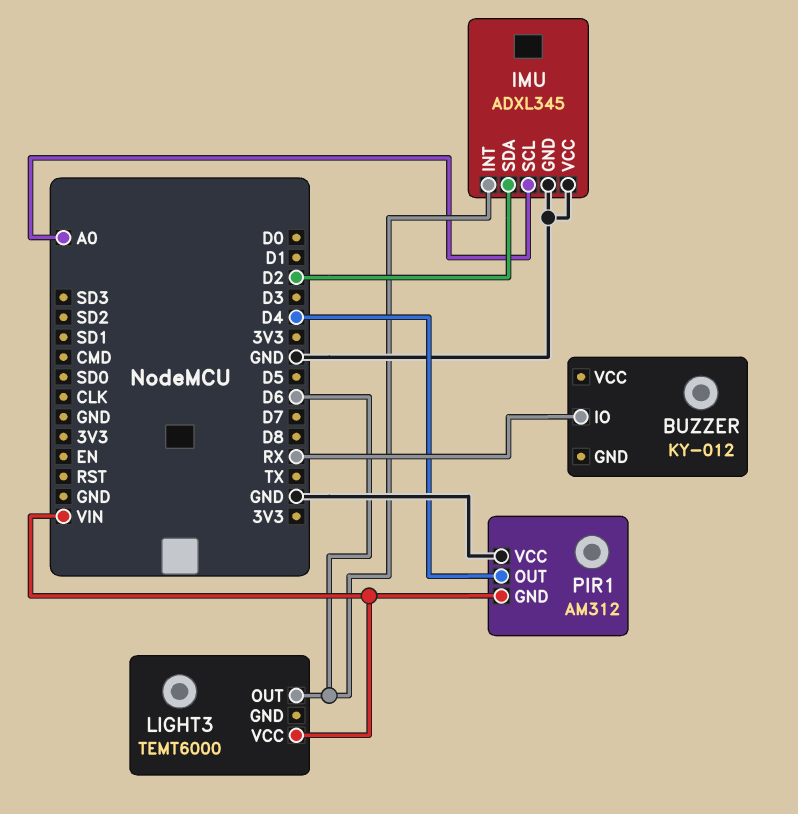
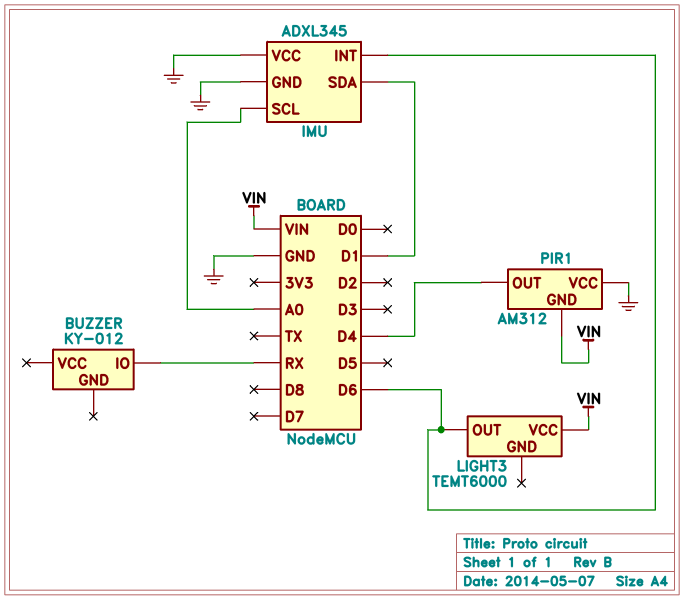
IMU pin SDA: D2 -> D1

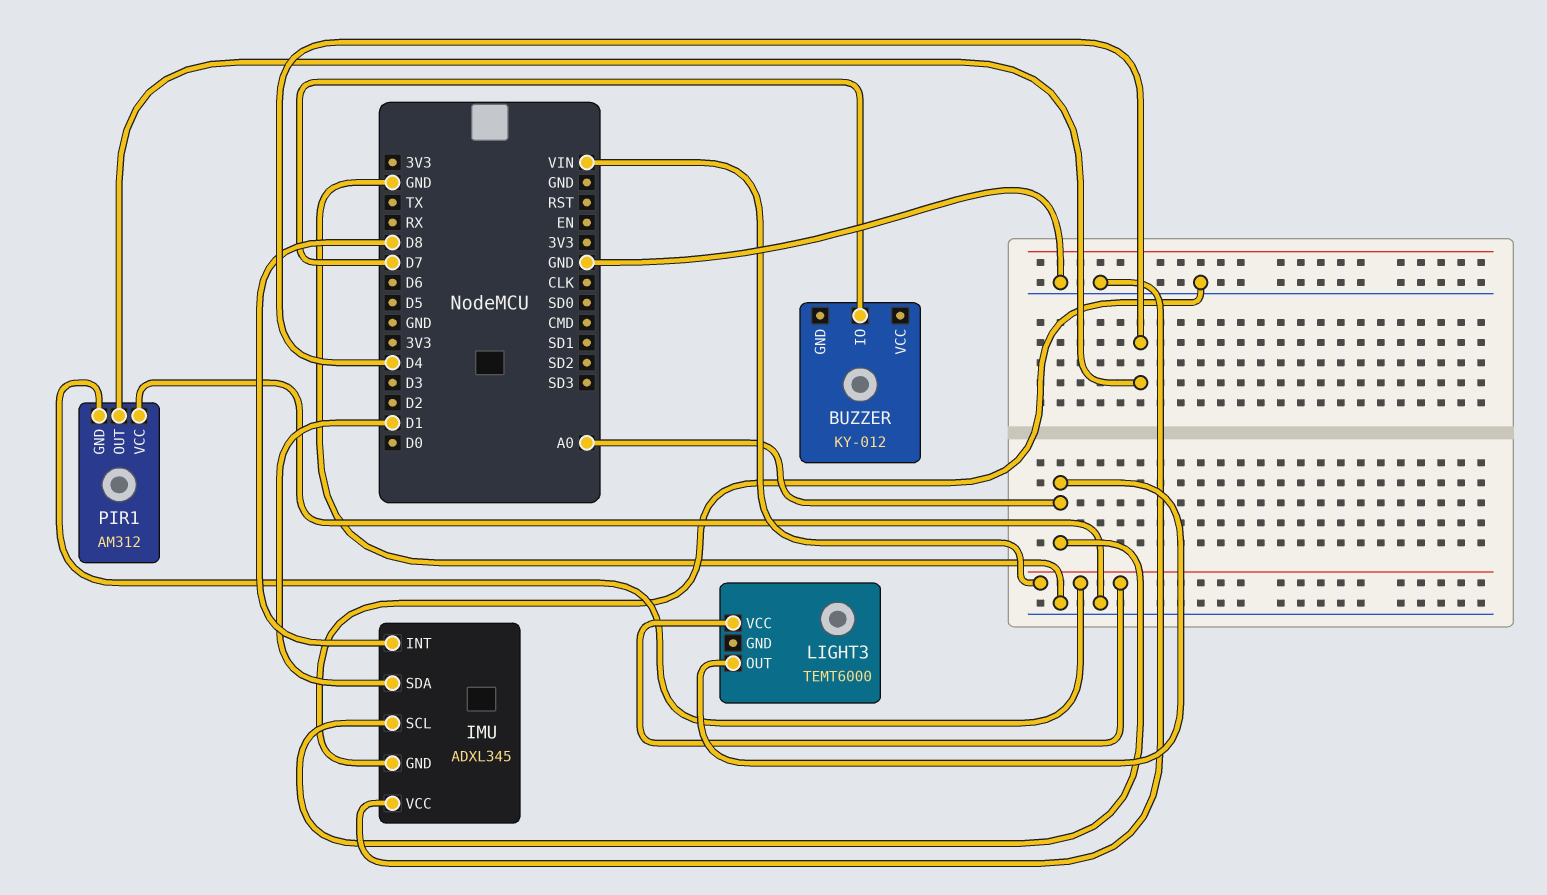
BUZZER pin IO: RX -> D7
IMU pin INT: D6 -> D8
LIGHT3 pin OUT: D6 -> A0

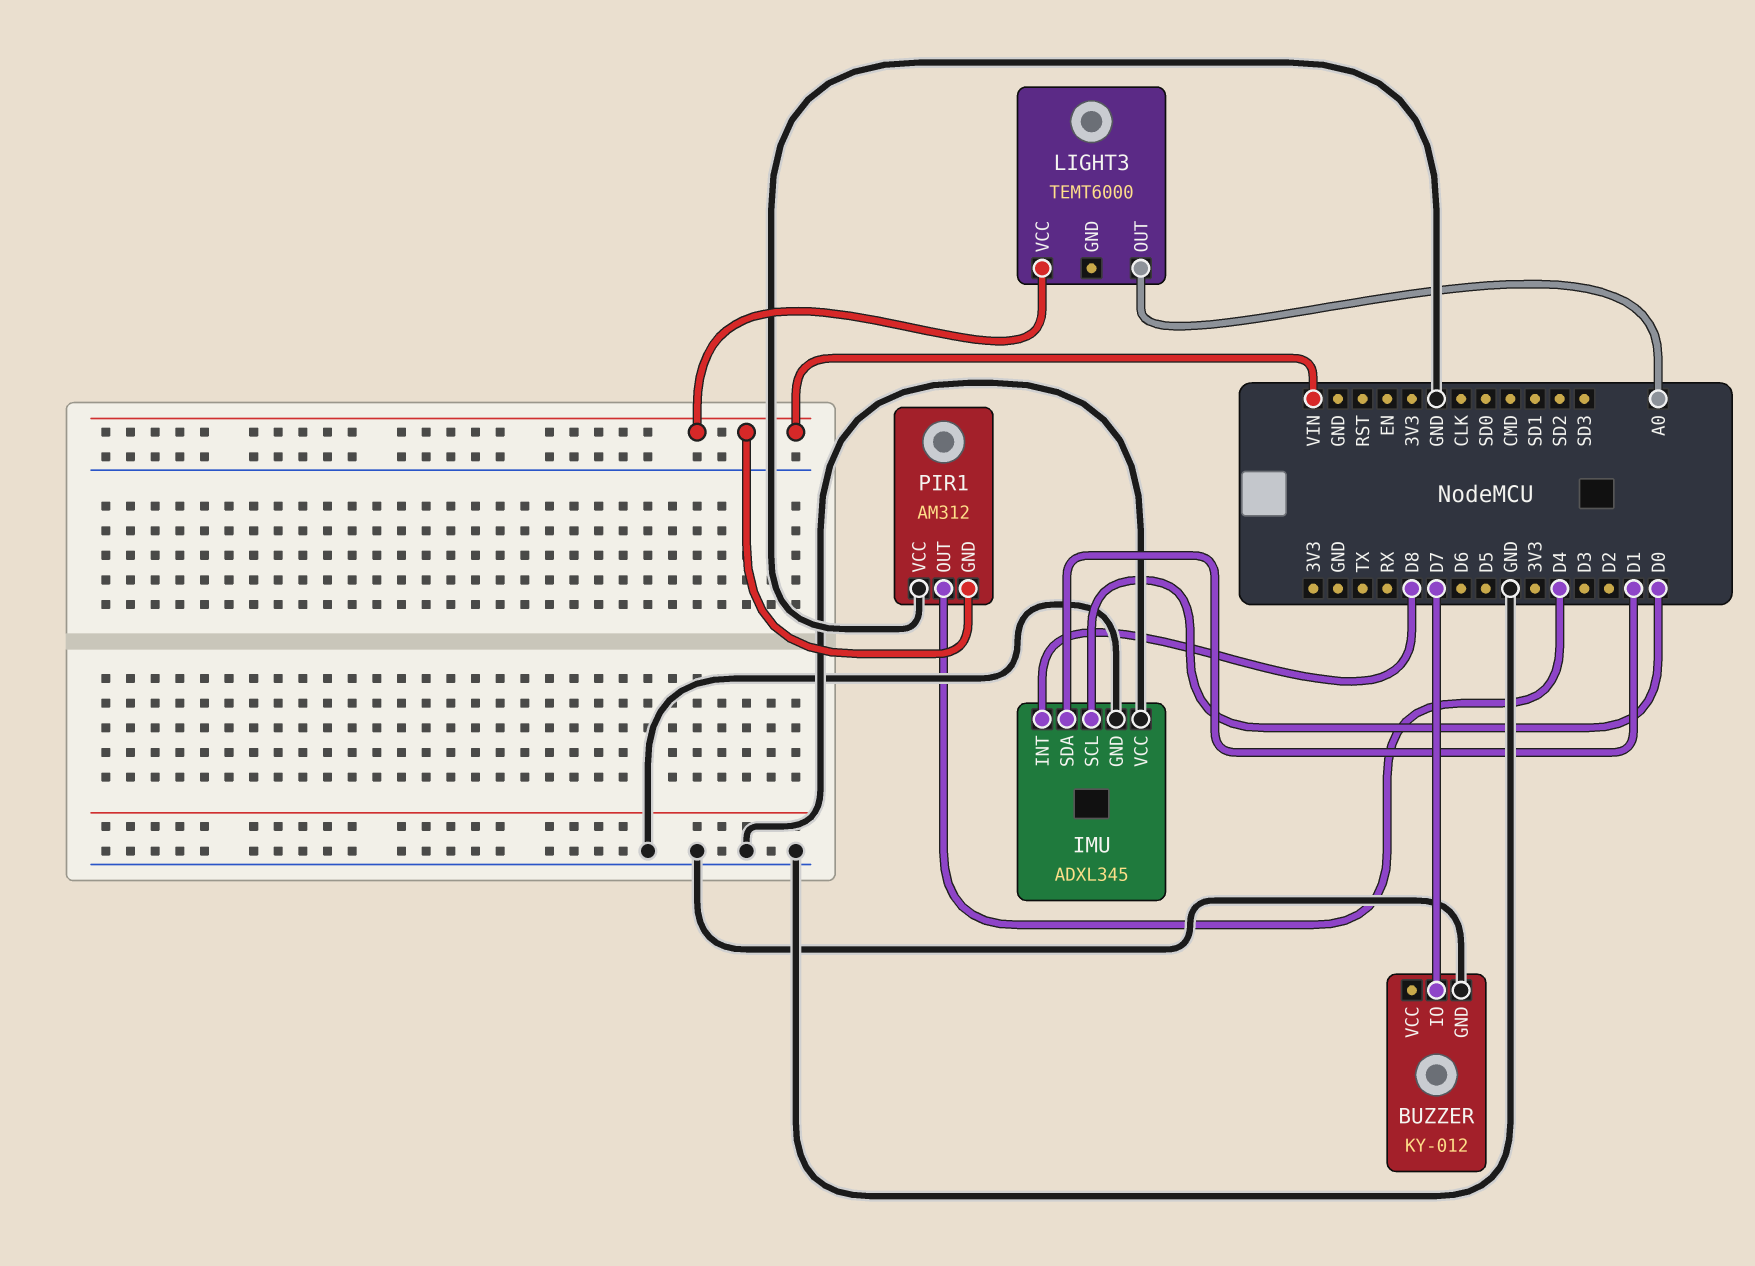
BUZZER pin GND: none -> GND
IMU pin SCL: A0 -> D0

